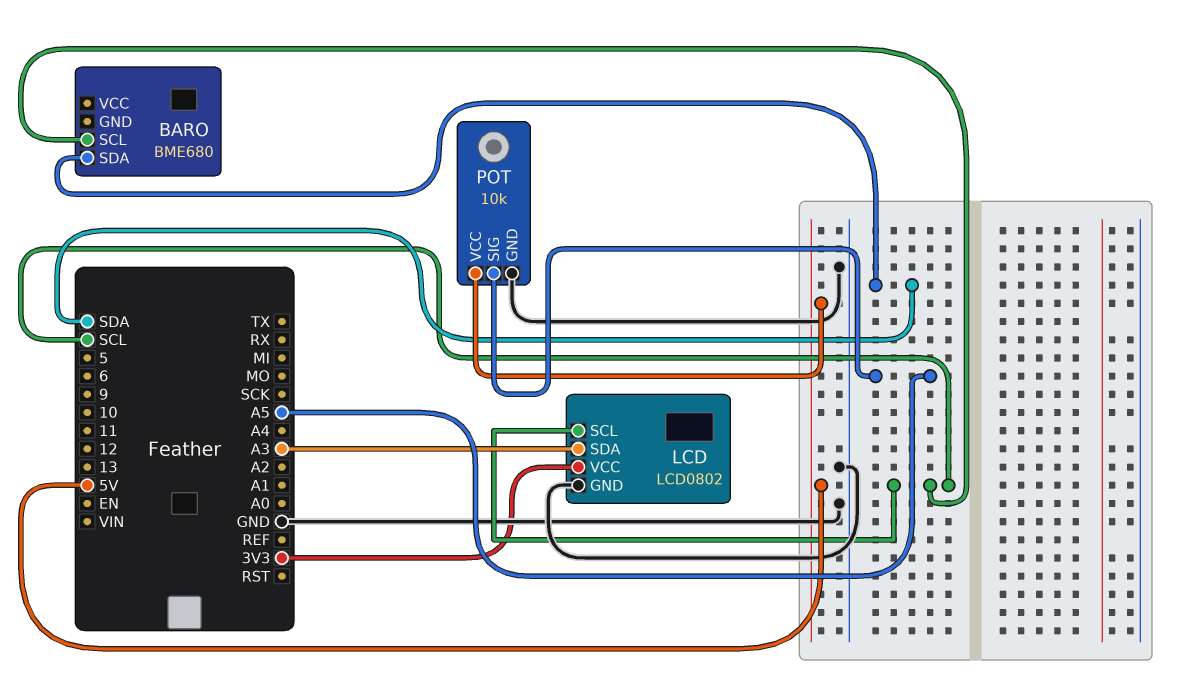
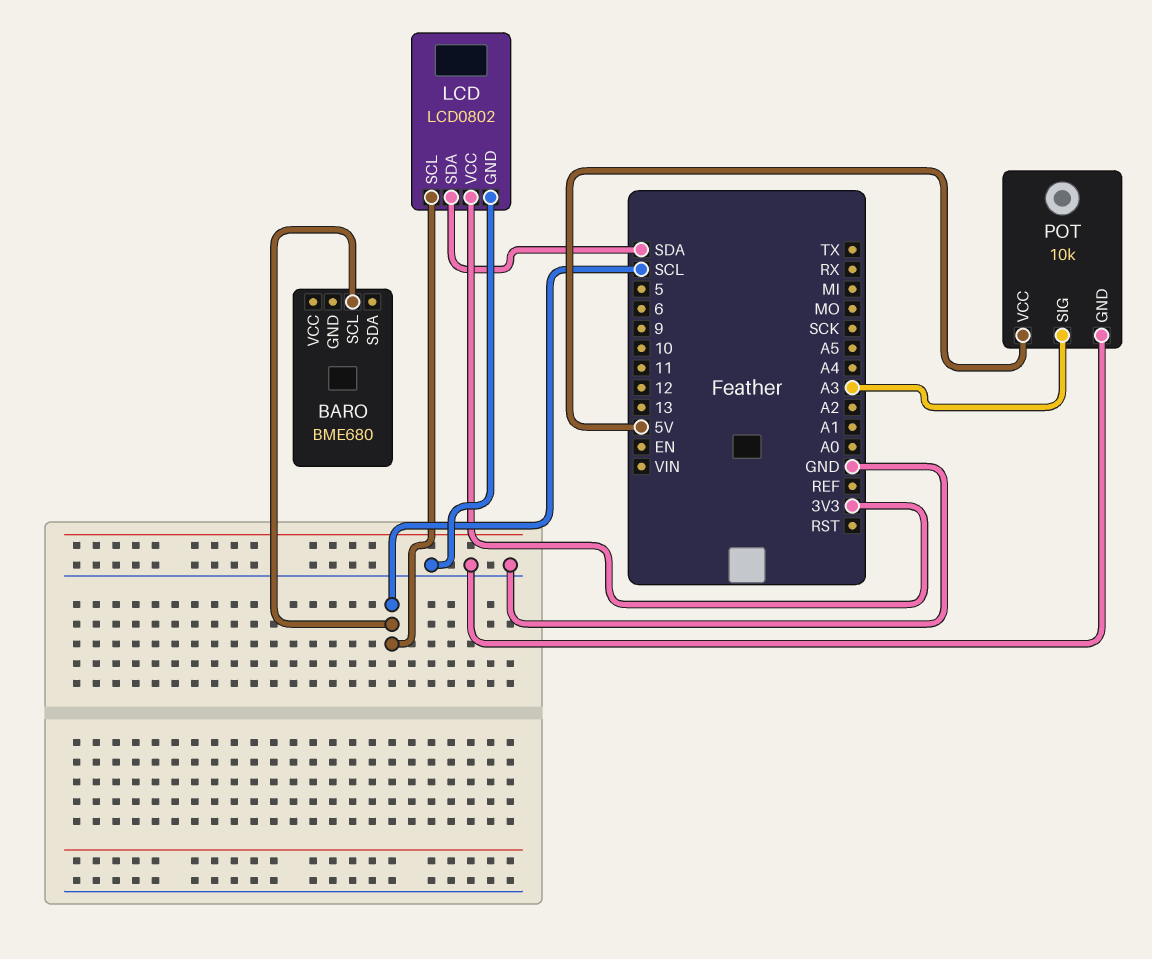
BARO pin SDA: SDA -> none
LCD pin SDA: A3 -> SDA
POT pin SIG: A5 -> A3

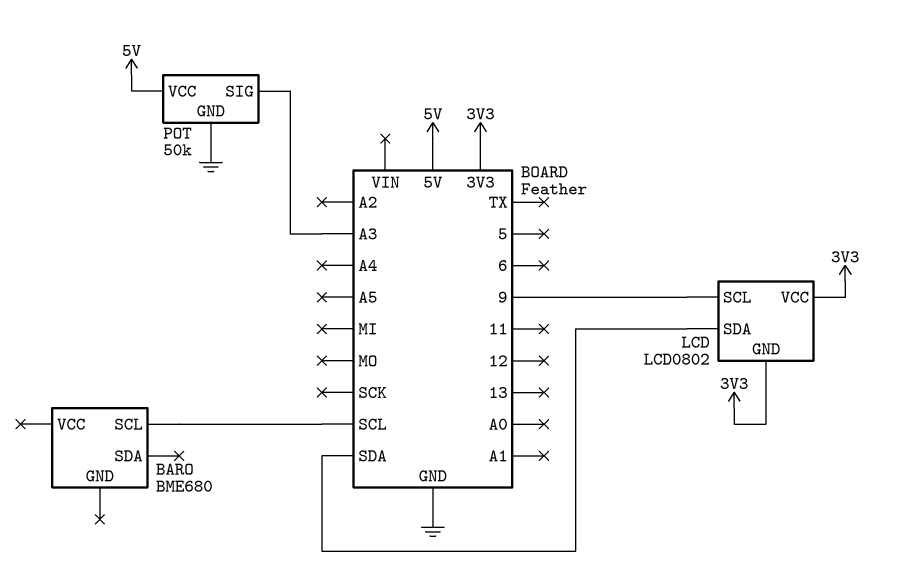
LCD pin GND: GND -> 3V3
LCD pin SCL: SCL -> 9
POT: 10k -> 50k

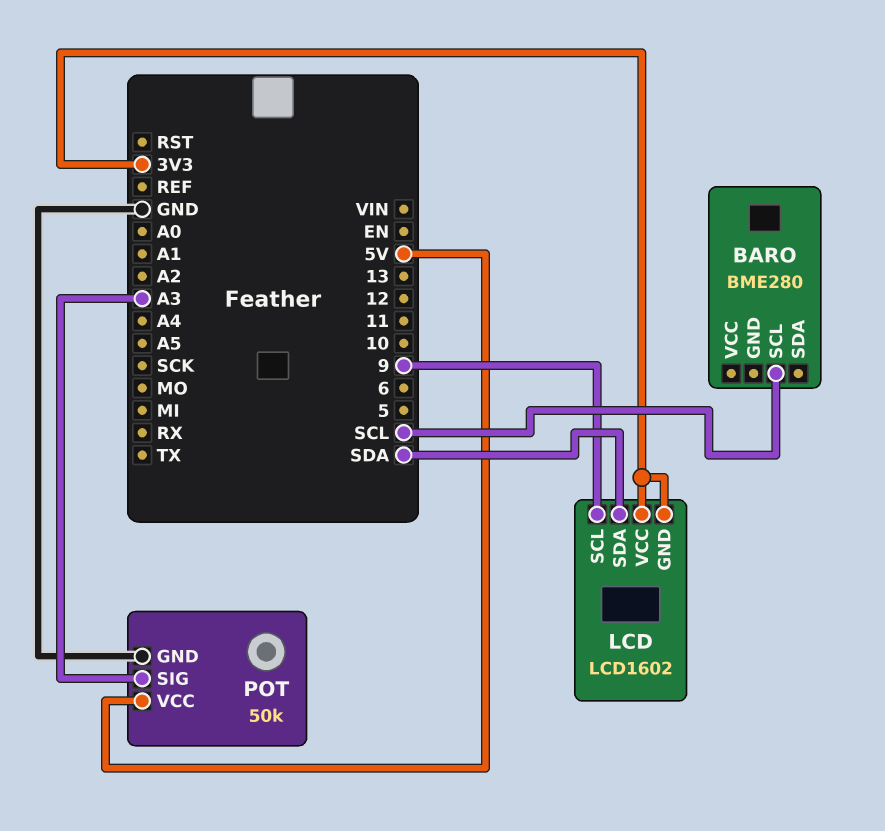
BARO: BME680 -> BME280
LCD: LCD0802 -> LCD1602

